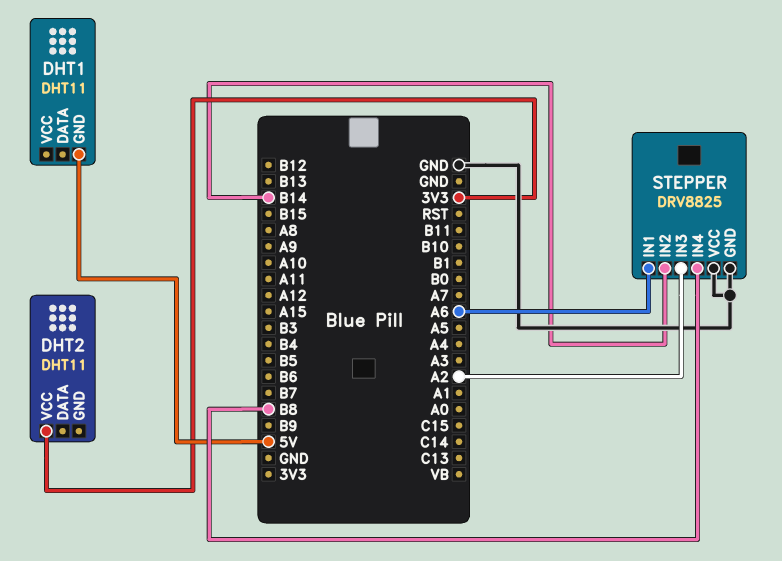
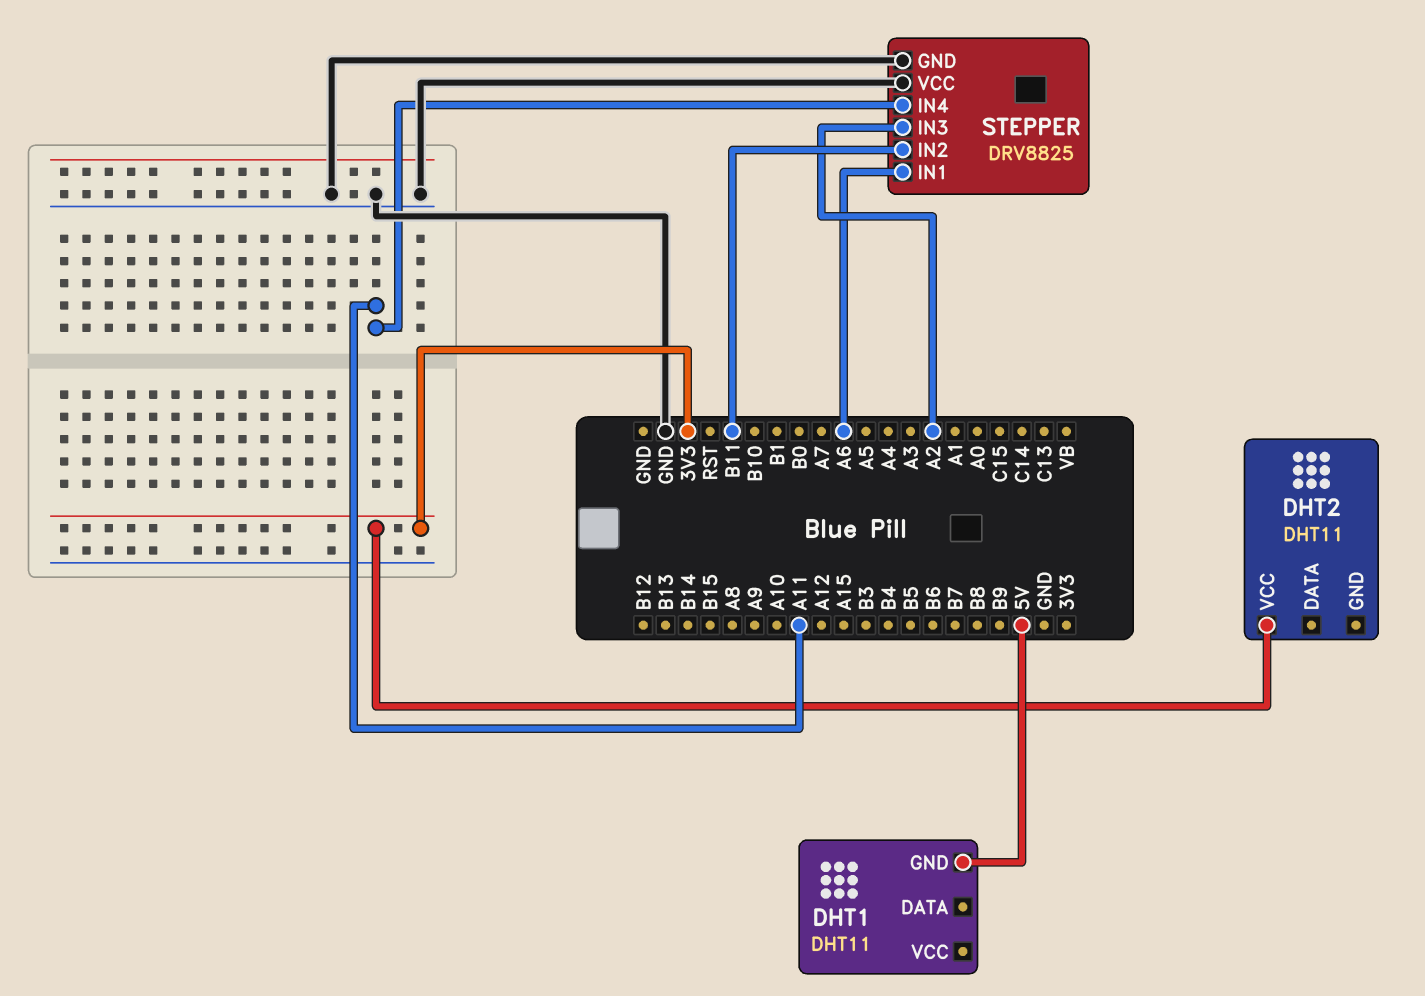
STEPPER pin IN2: B14 -> B11
STEPPER pin IN4: B8 -> A11

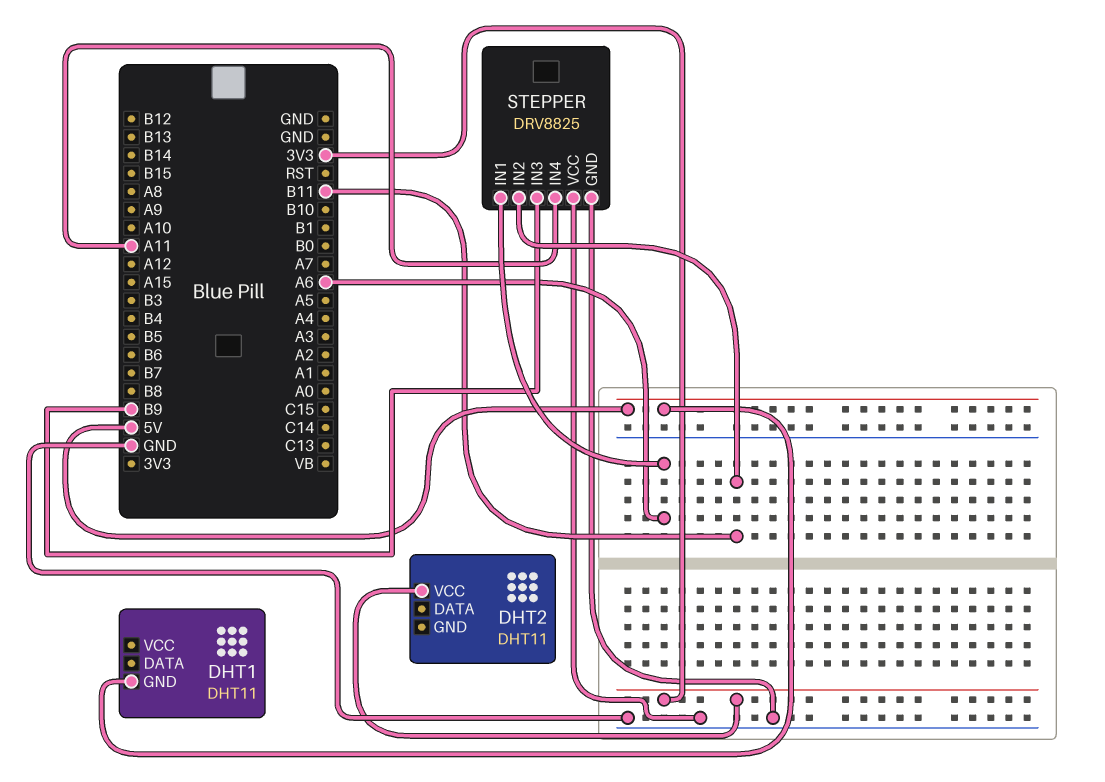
STEPPER pin IN3: A2 -> B9

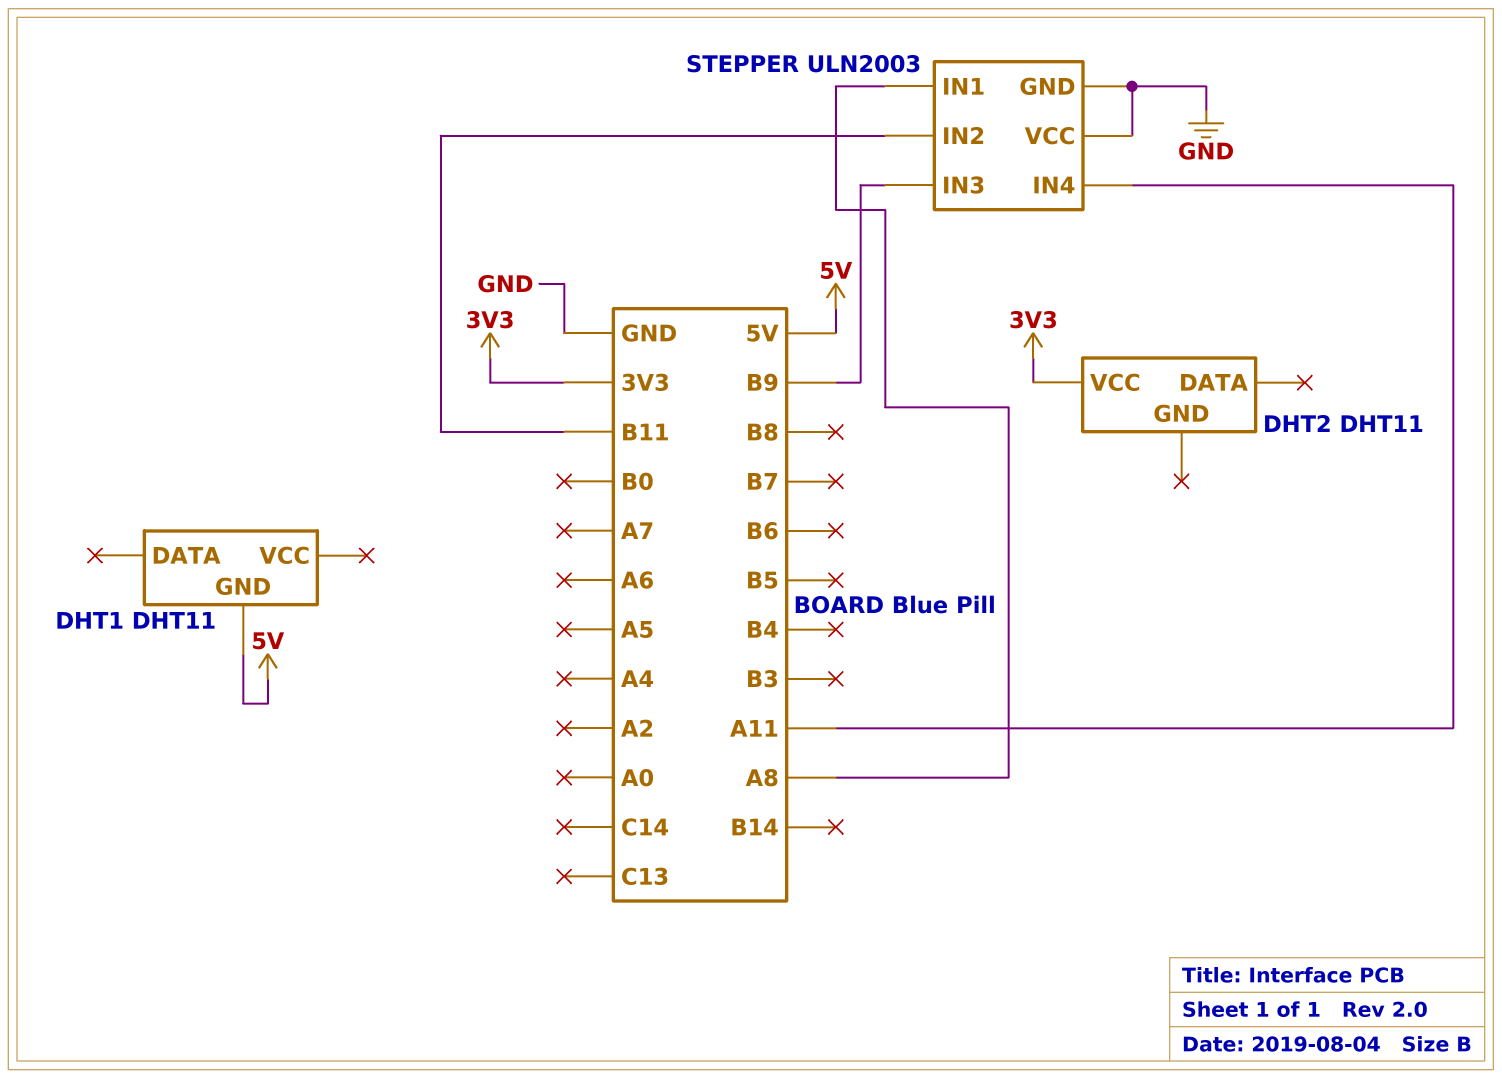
STEPPER: DRV8825 -> ULN2003
STEPPER pin IN1: A6 -> A8

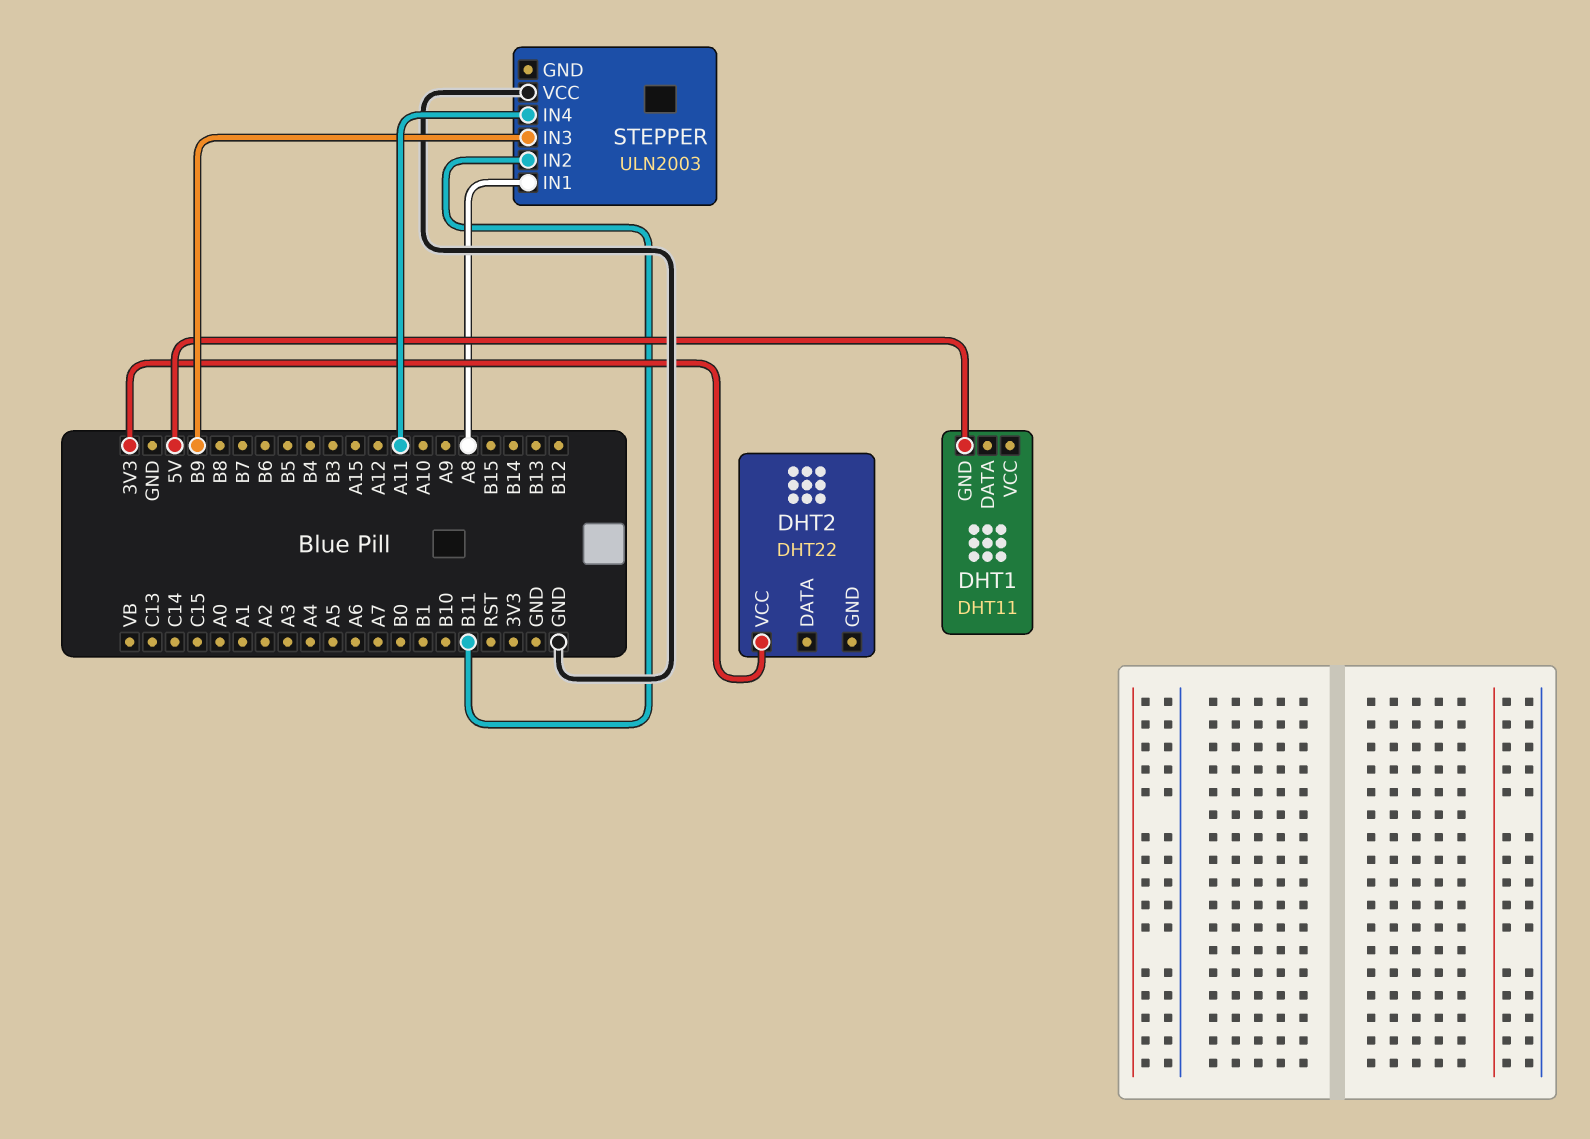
DHT2: DHT11 -> DHT22
STEPPER pin GND: GND -> none

